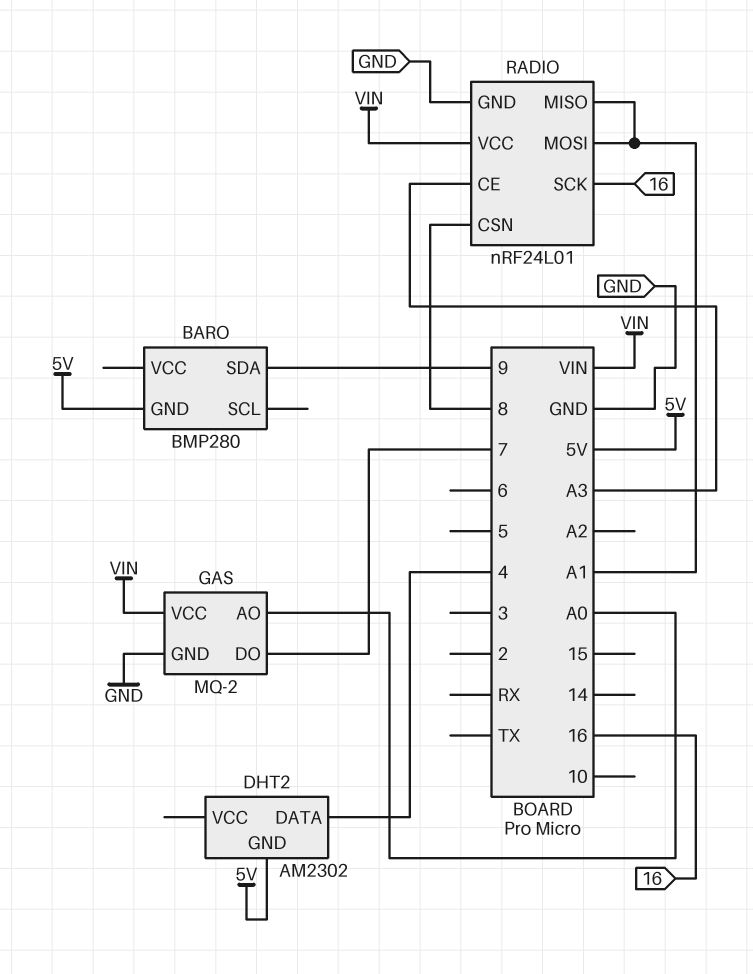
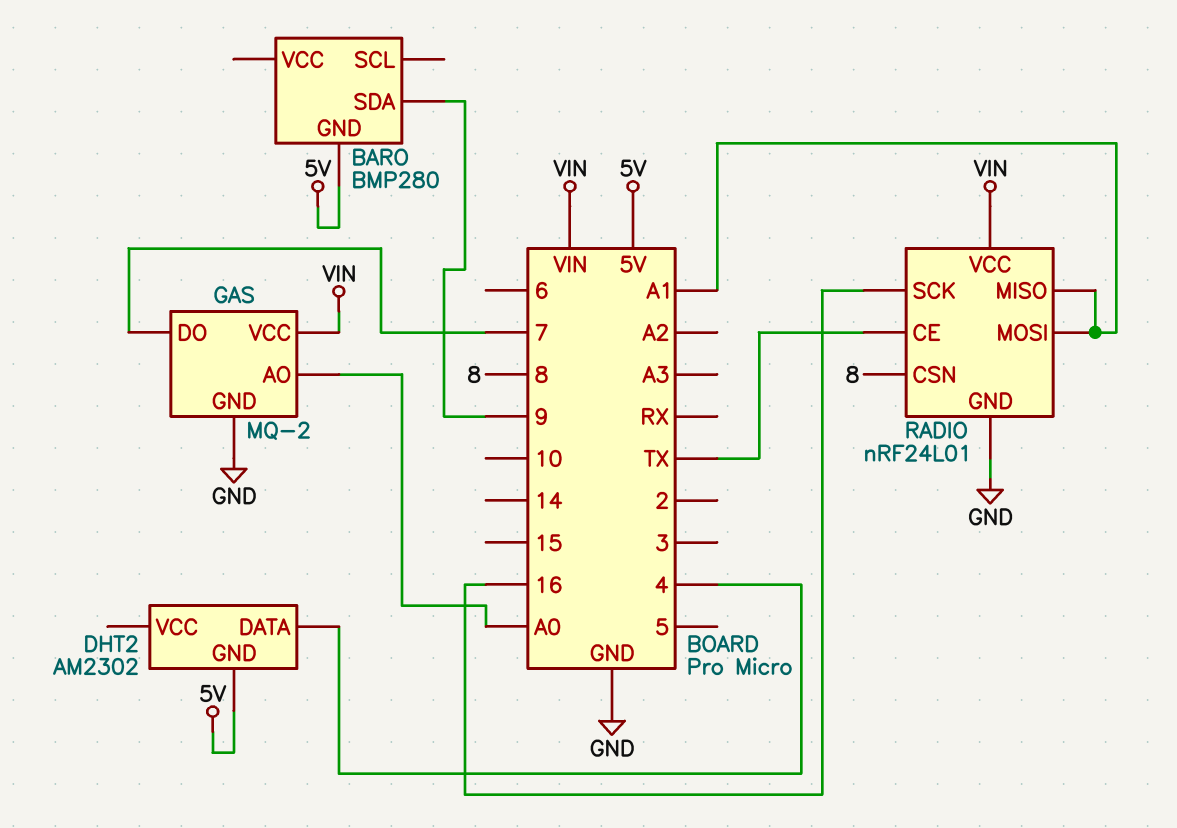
RADIO pin CE: A3 -> TX

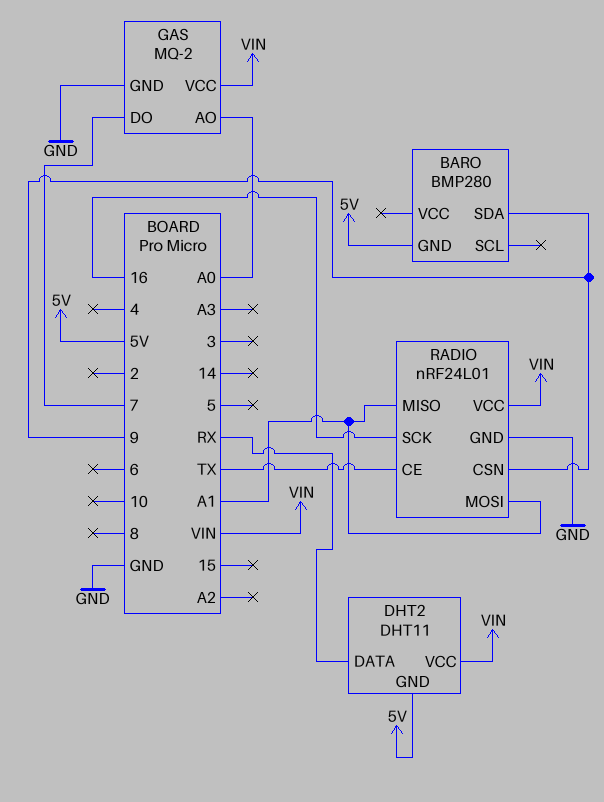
DHT2: AM2302 -> DHT11
DHT2 pin DATA: 4 -> RX
DHT2 pin VCC: none -> VIN
RADIO pin CSN: 8 -> 9

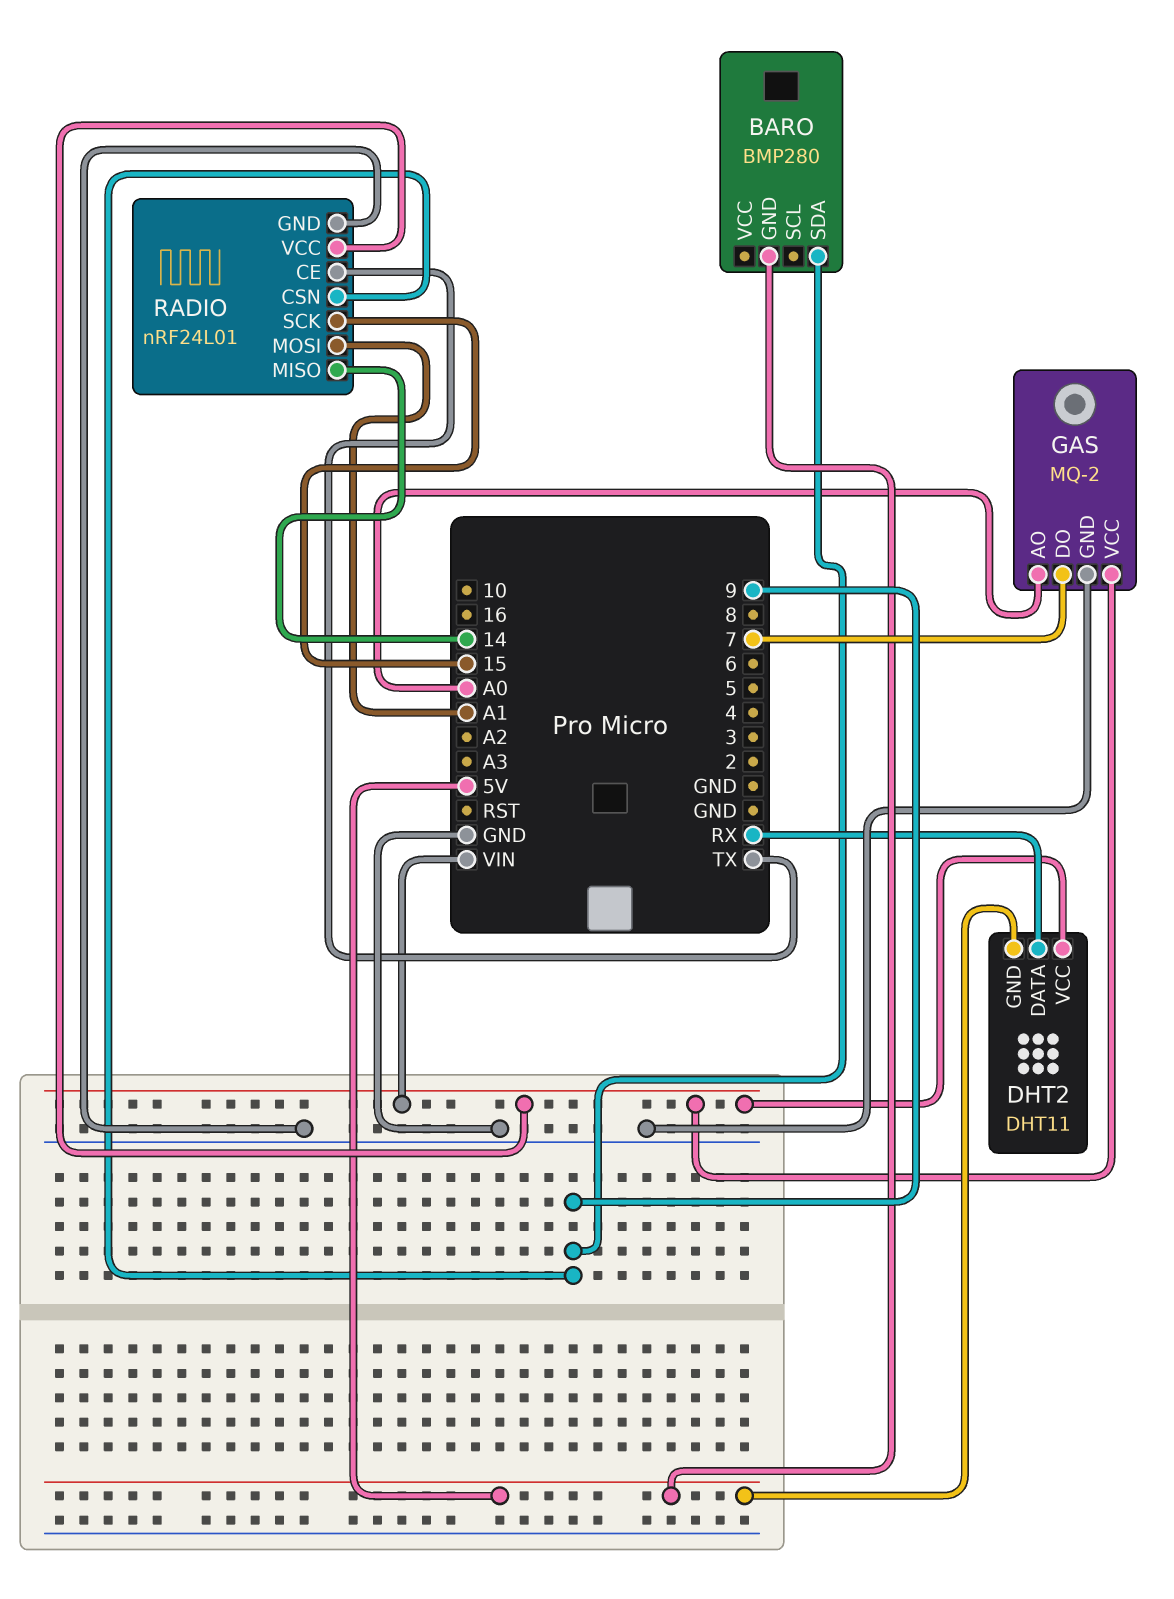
RADIO pin MISO: A1 -> 14
RADIO pin SCK: 16 -> 15

